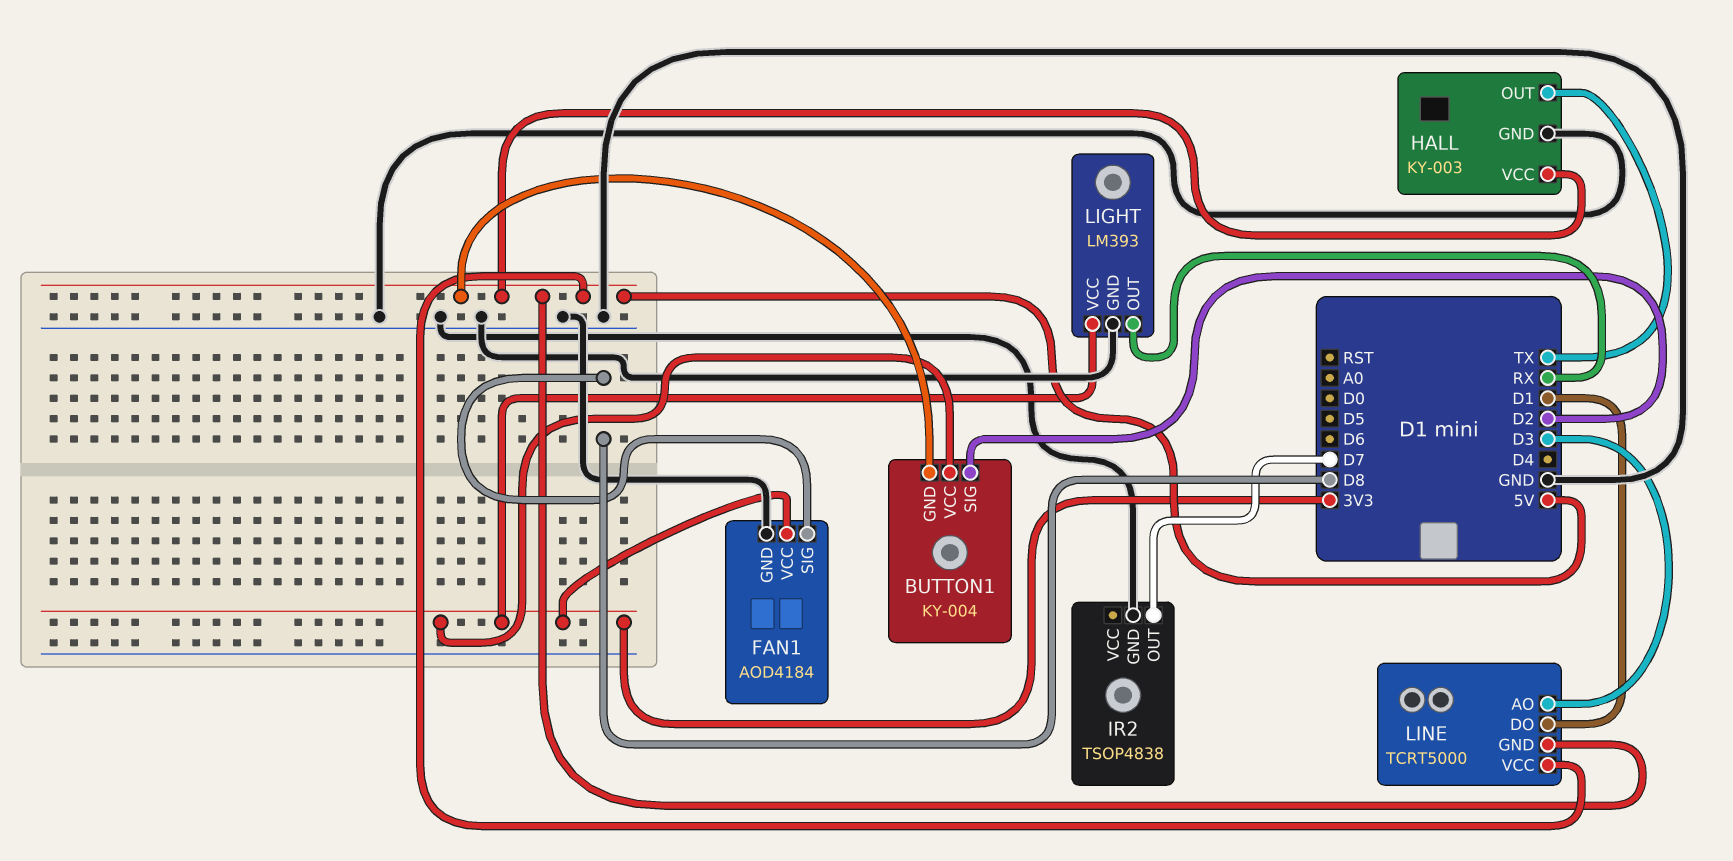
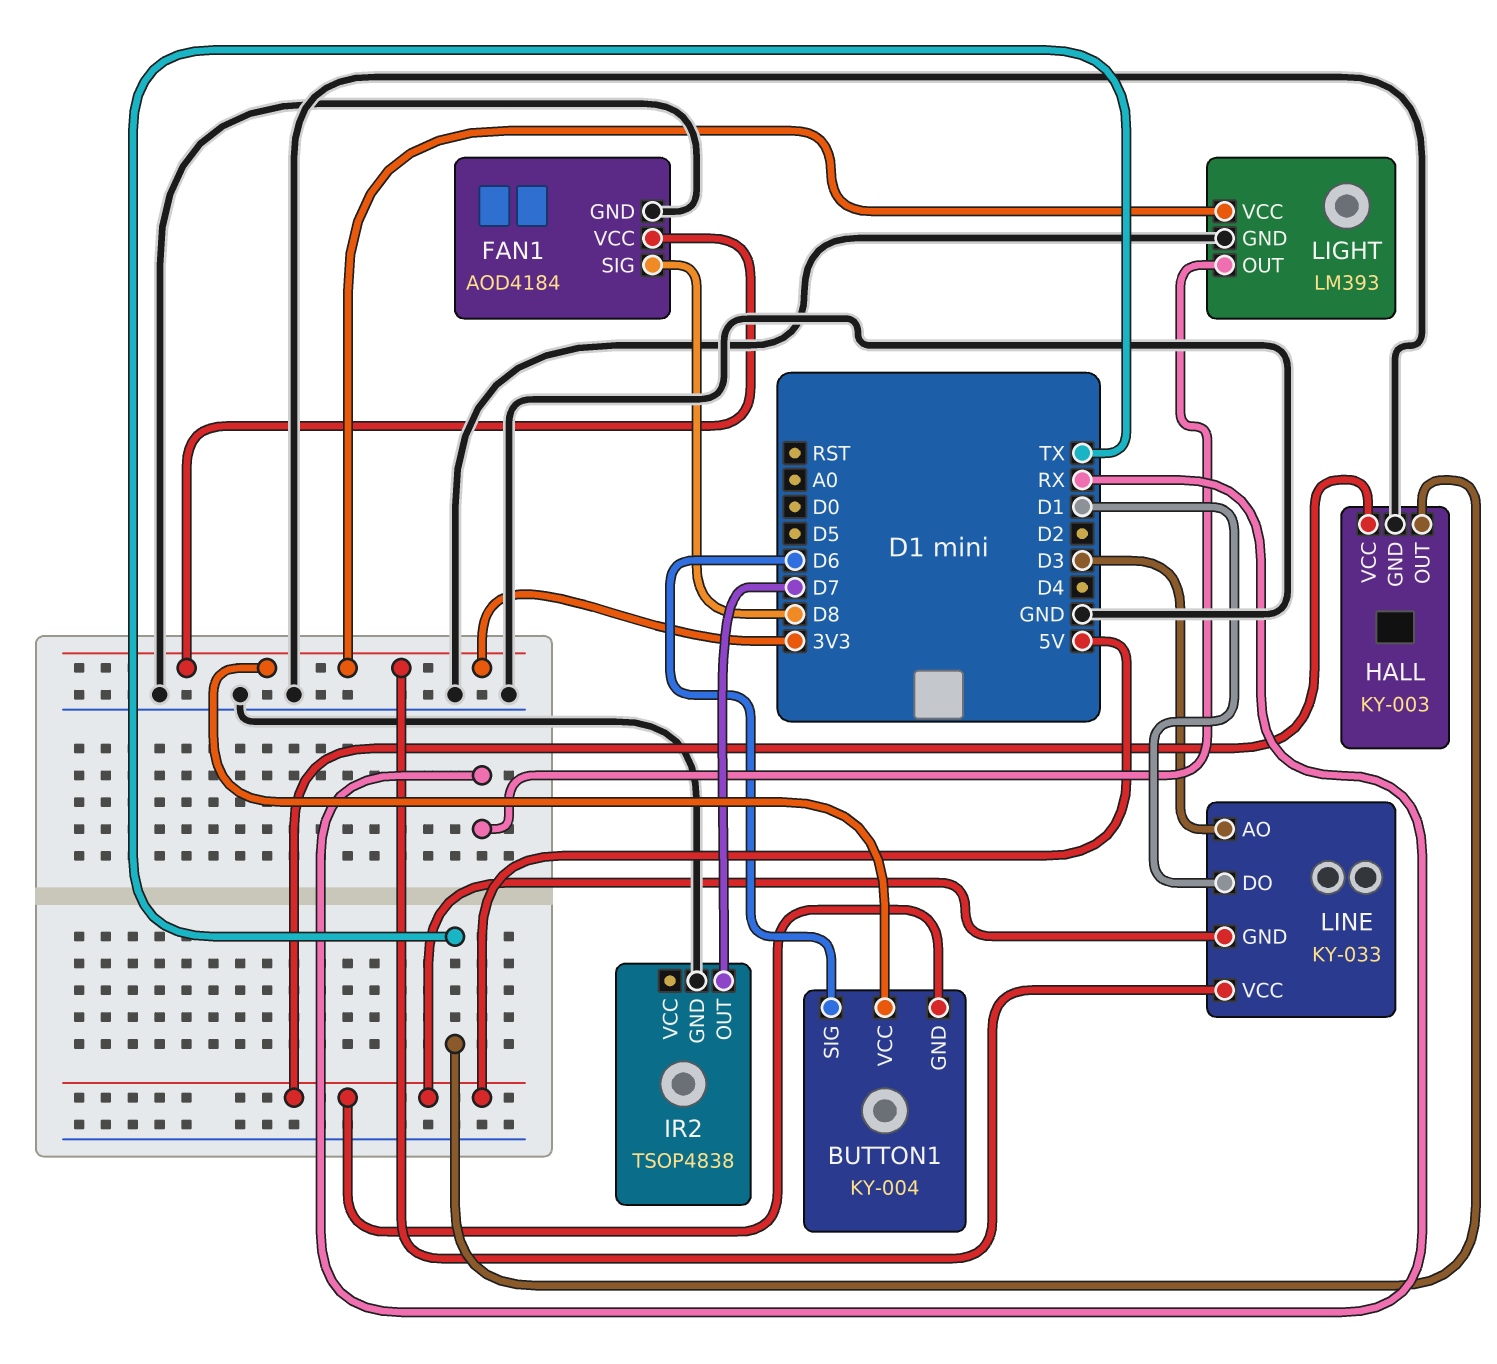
BUTTON1 pin SIG: D2 -> D6
LINE: TCRT5000 -> KY-033
LINE pin VCC: 5V -> 3V3

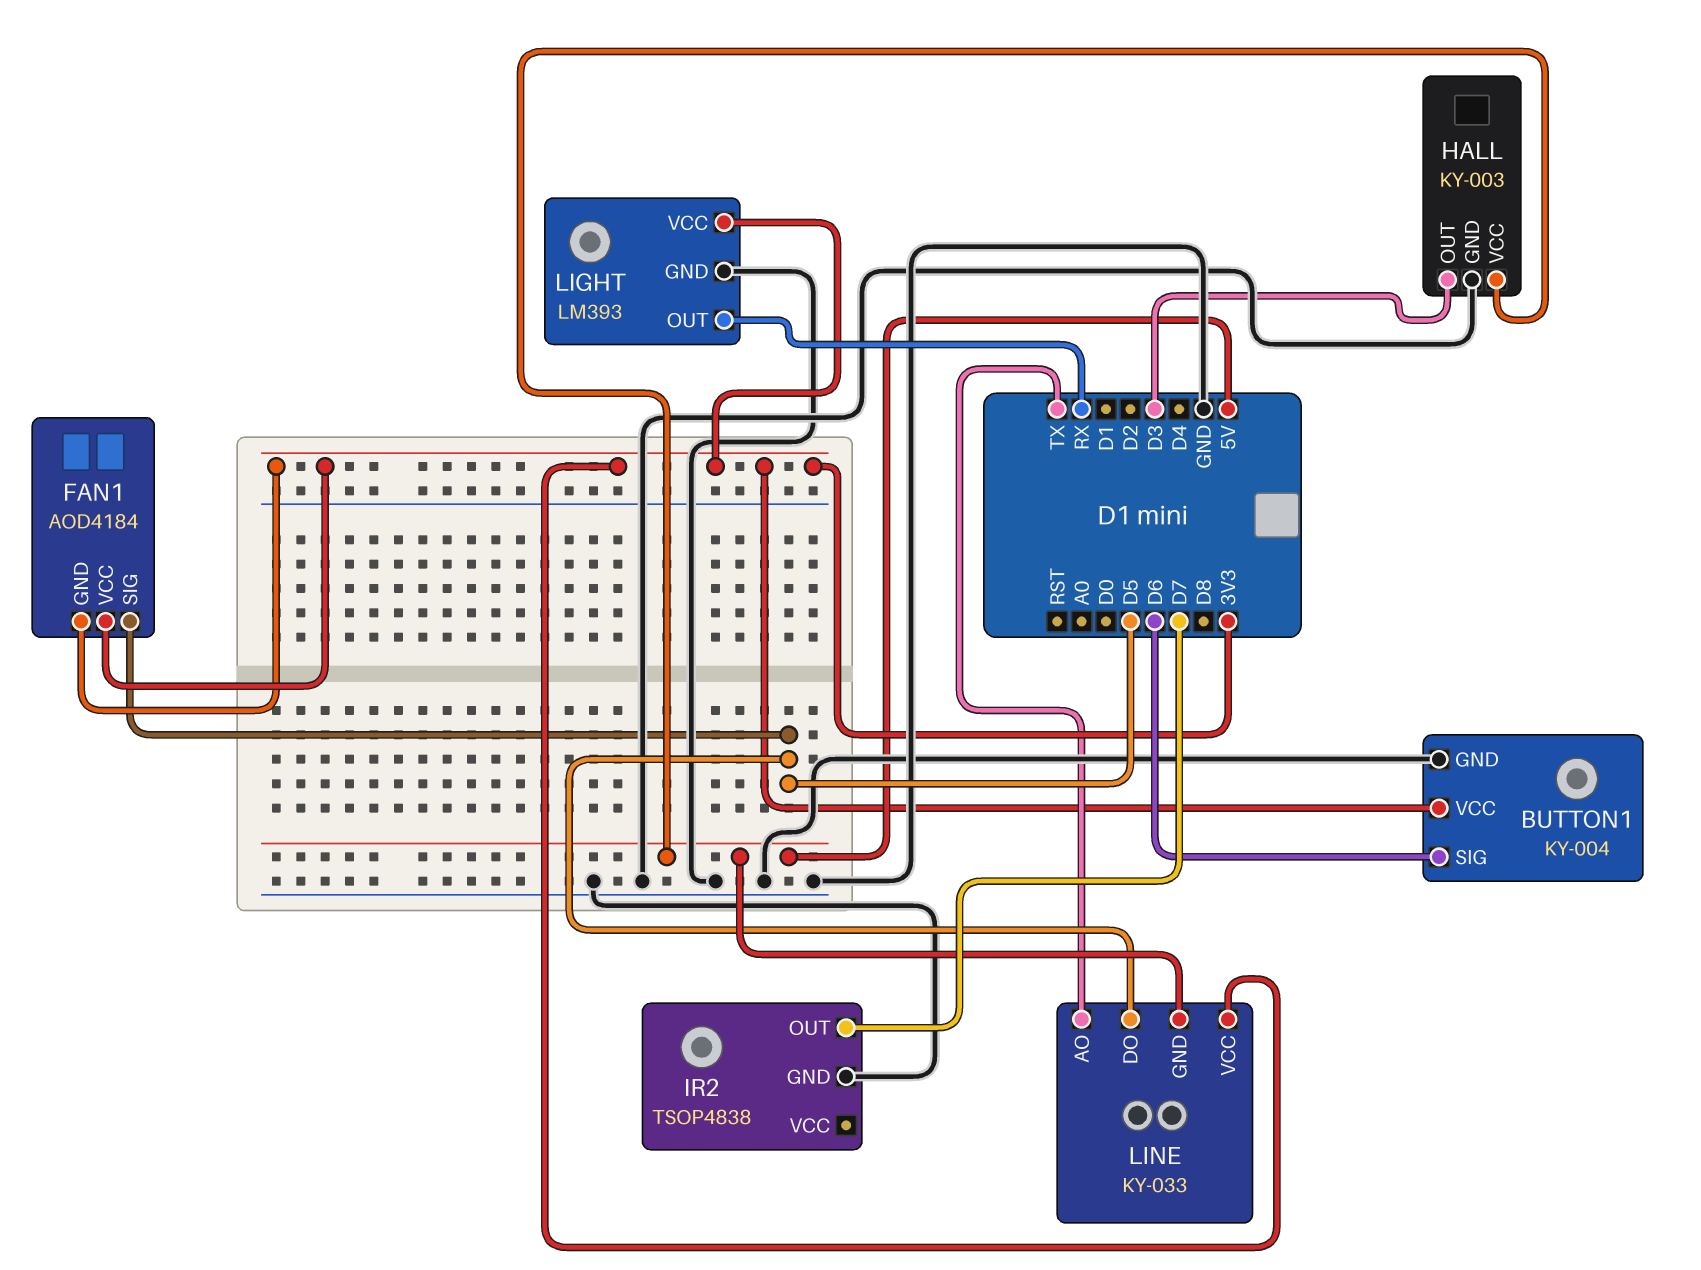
BUTTON1 pin GND: 5V -> GND
FAN1 pin GND: GND -> 3V3
FAN1 pin SIG: D8 -> D5
HALL pin OUT: TX -> D3
LINE pin AO: D3 -> TX
LINE pin DO: D1 -> D5

